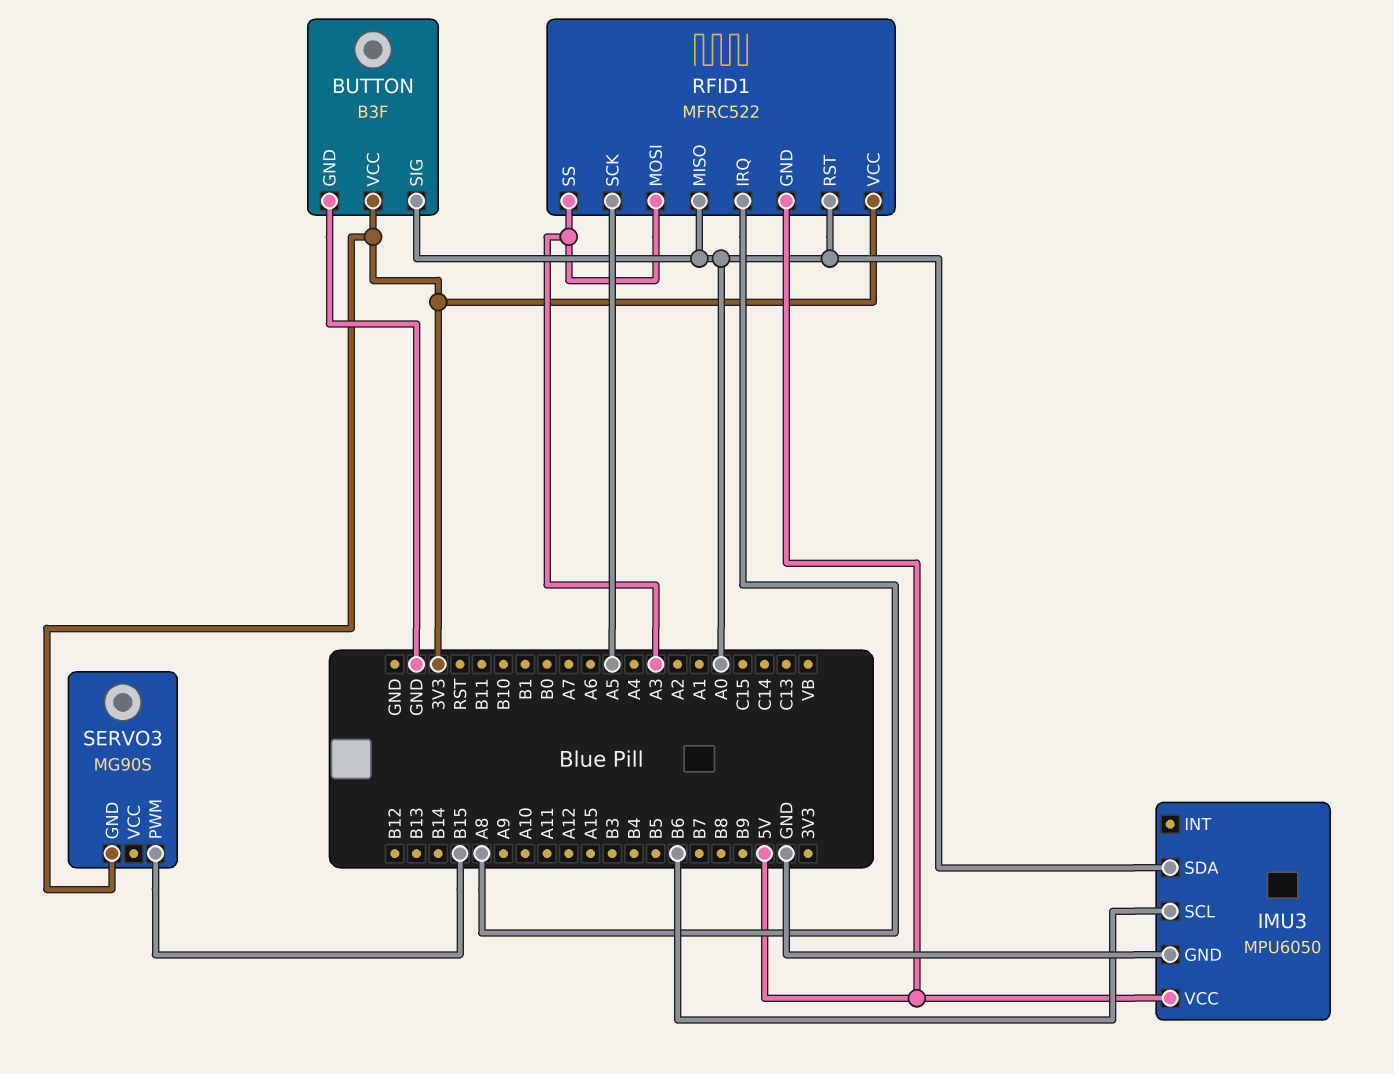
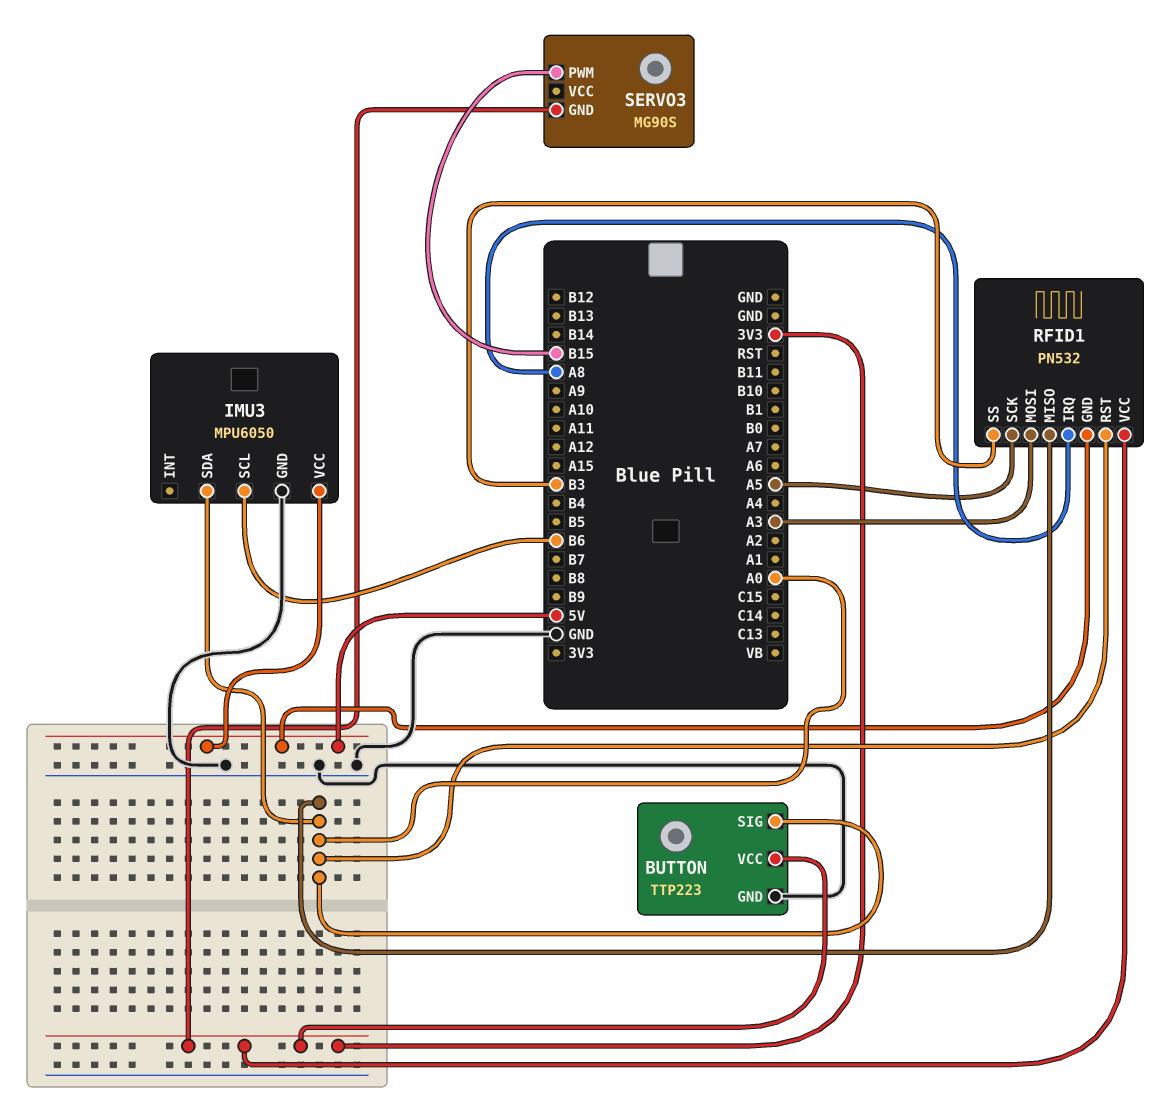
BUTTON: B3F -> TTP223
RFID1: MFRC522 -> PN532
RFID1 pin SS: A3 -> B3

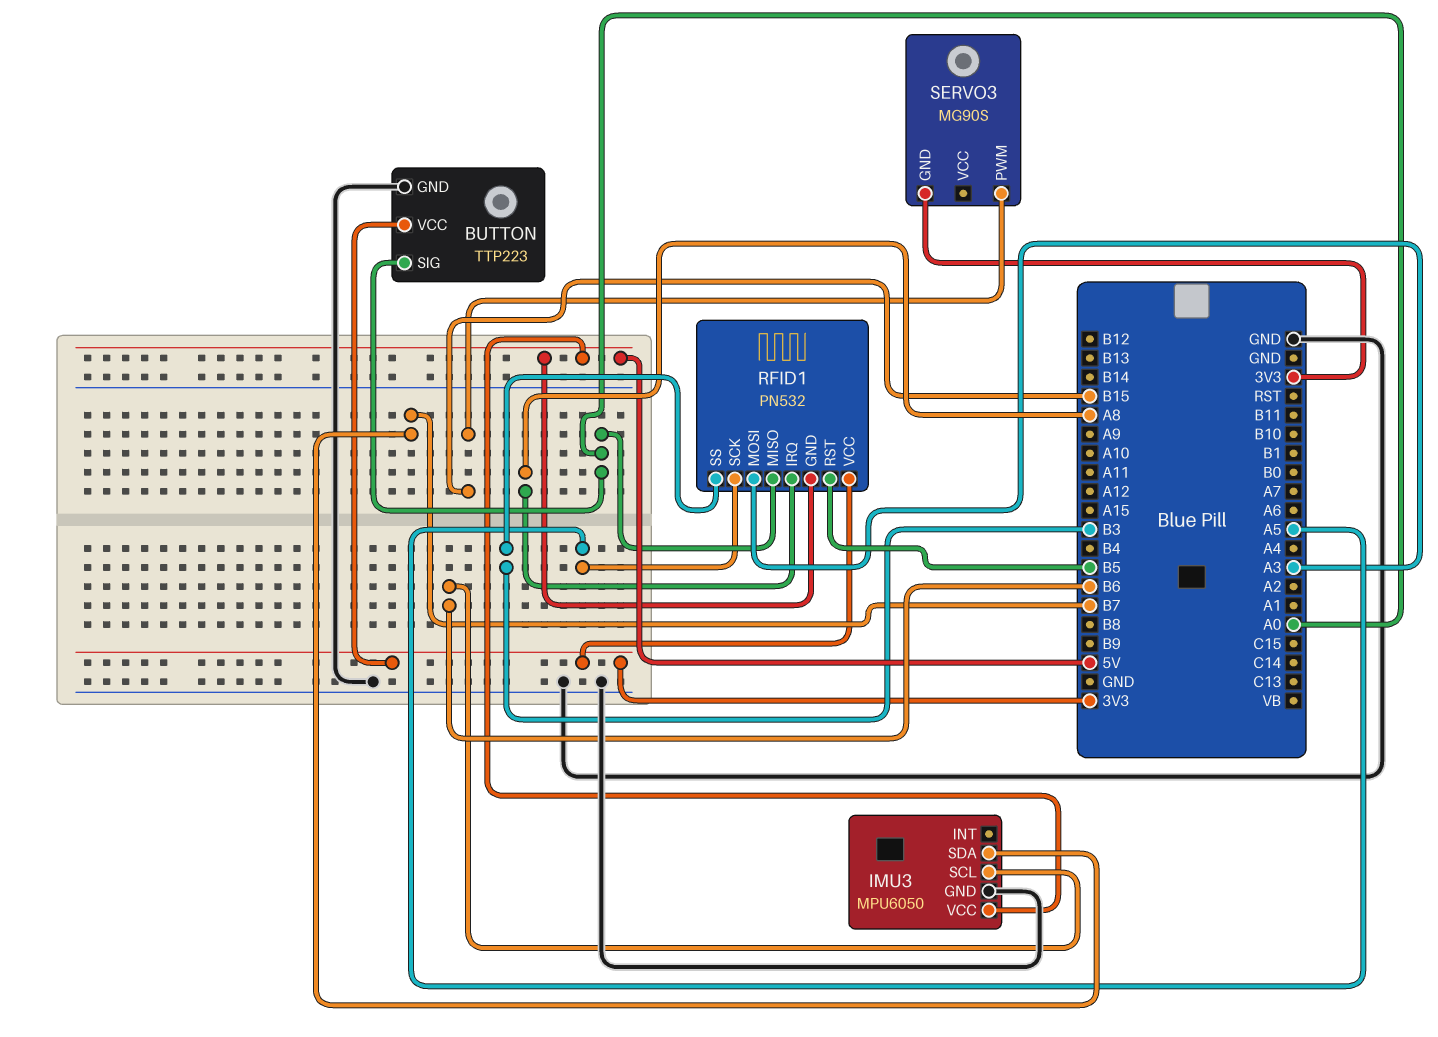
IMU3 pin SDA: A0 -> B7
RFID1 pin RST: A0 -> B5

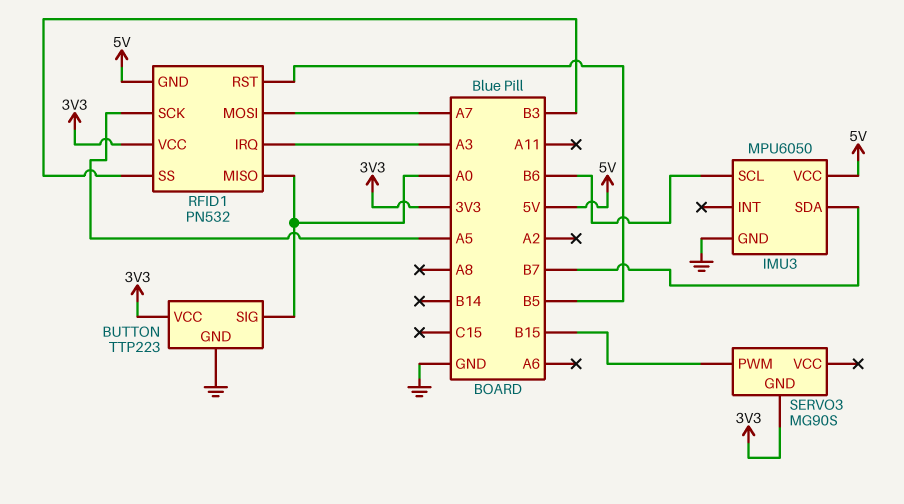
RFID1 pin IRQ: A8 -> A3
RFID1 pin MOSI: A3 -> A7

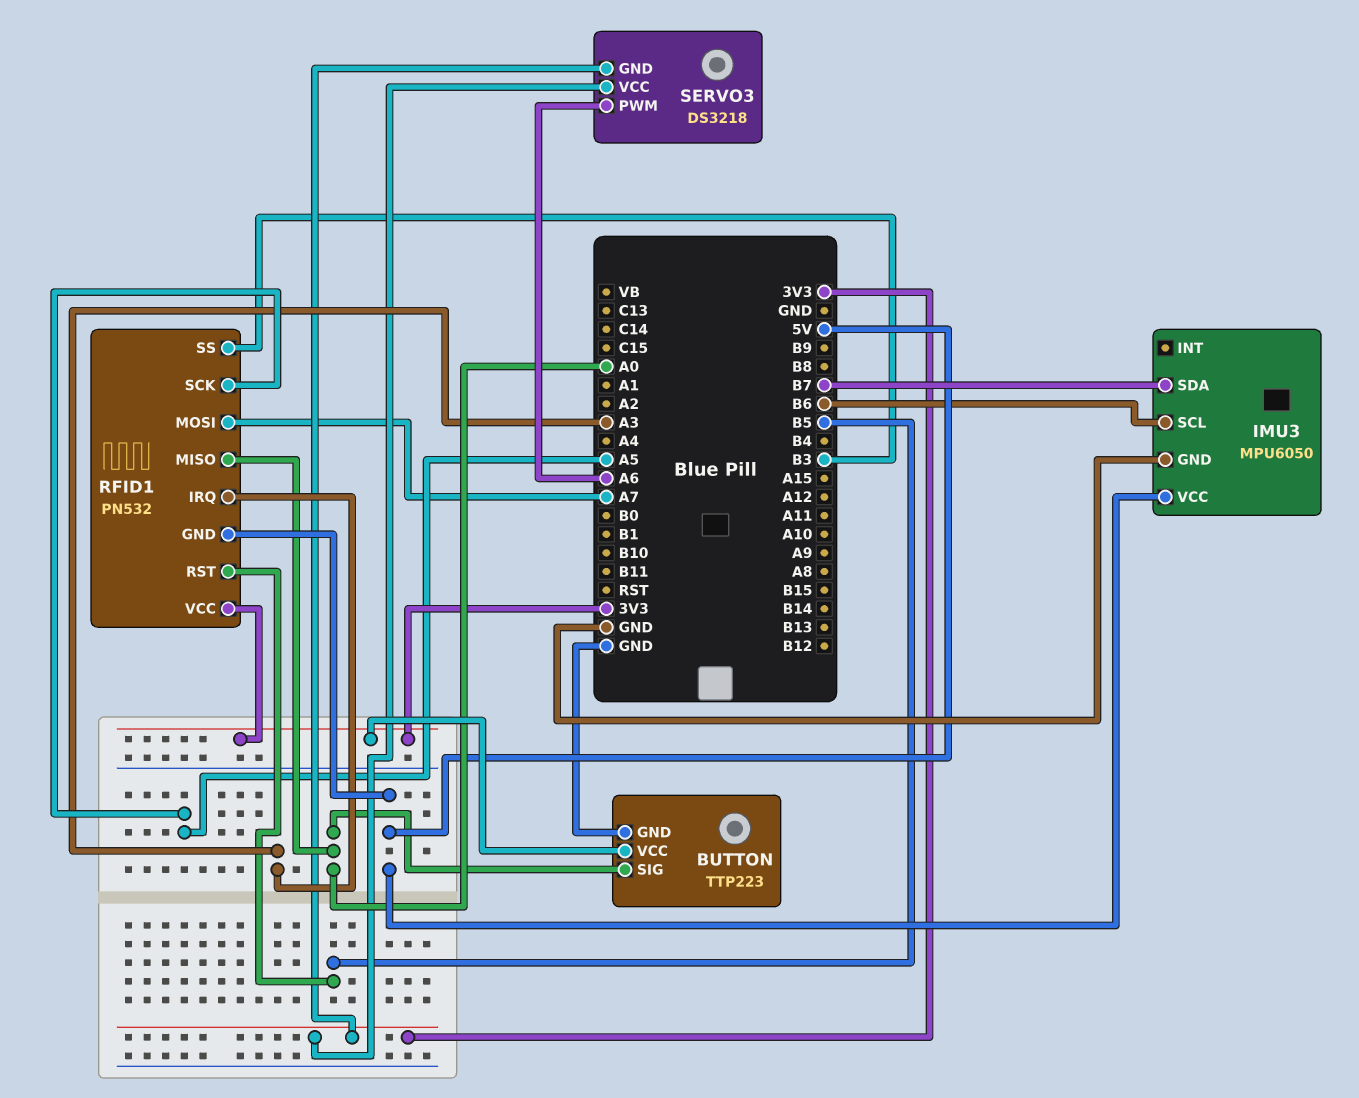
SERVO3: MG90S -> DS3218
SERVO3 pin PWM: B15 -> A6
SERVO3 pin VCC: none -> 3V3

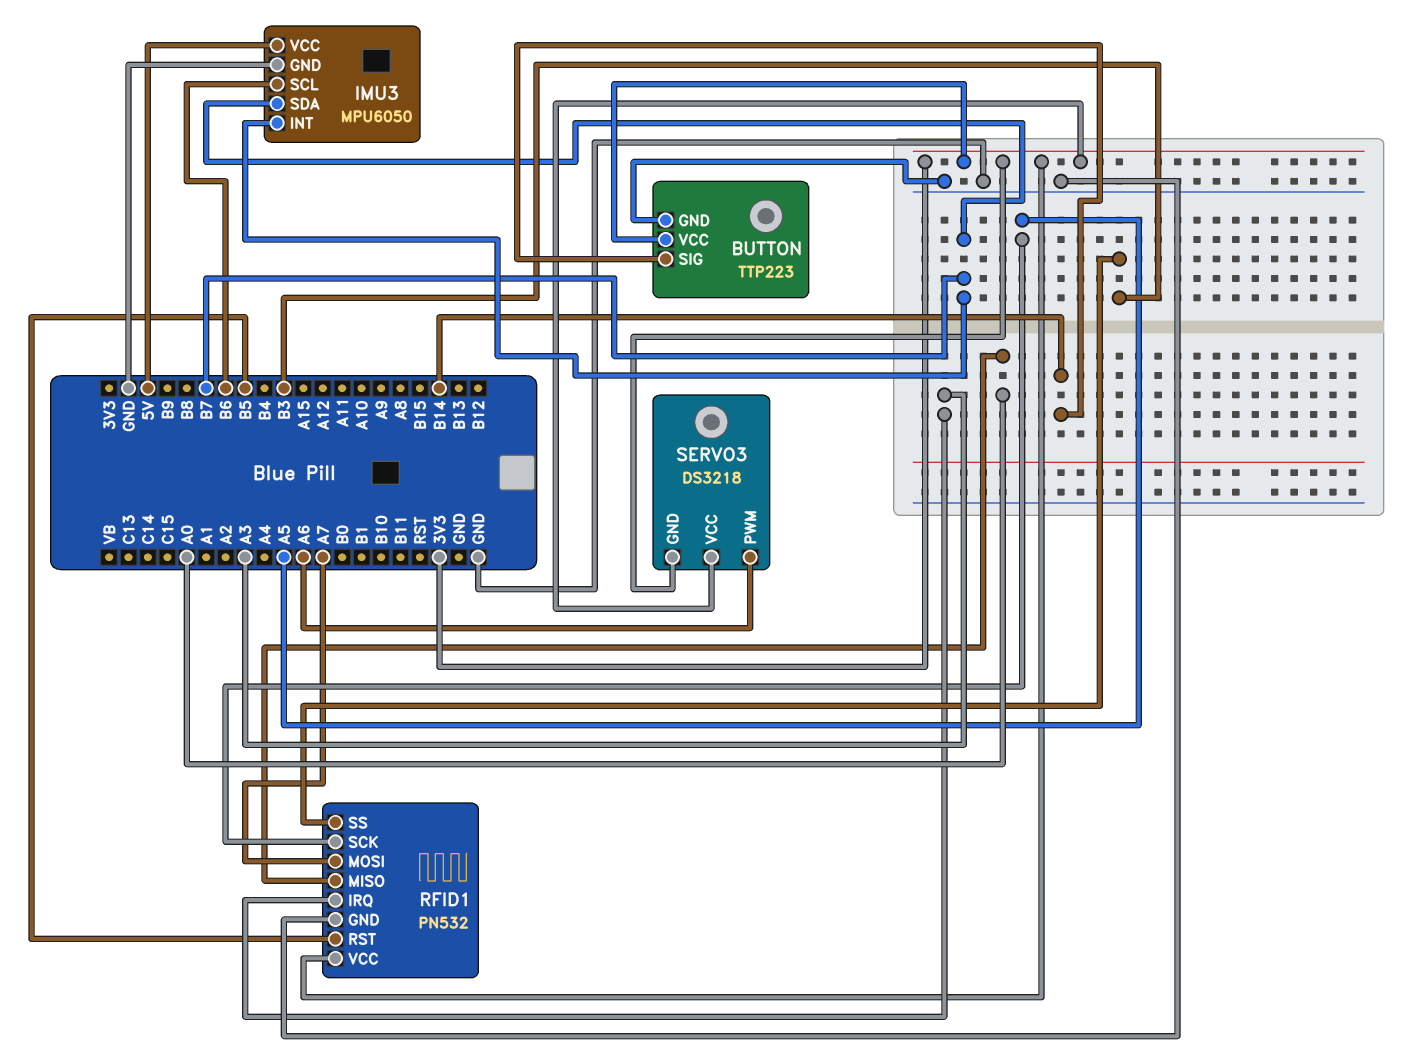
BUTTON pin SIG: A0 -> B14
IMU3 pin INT: none -> B7
RFID1 pin GND: 5V -> GND

